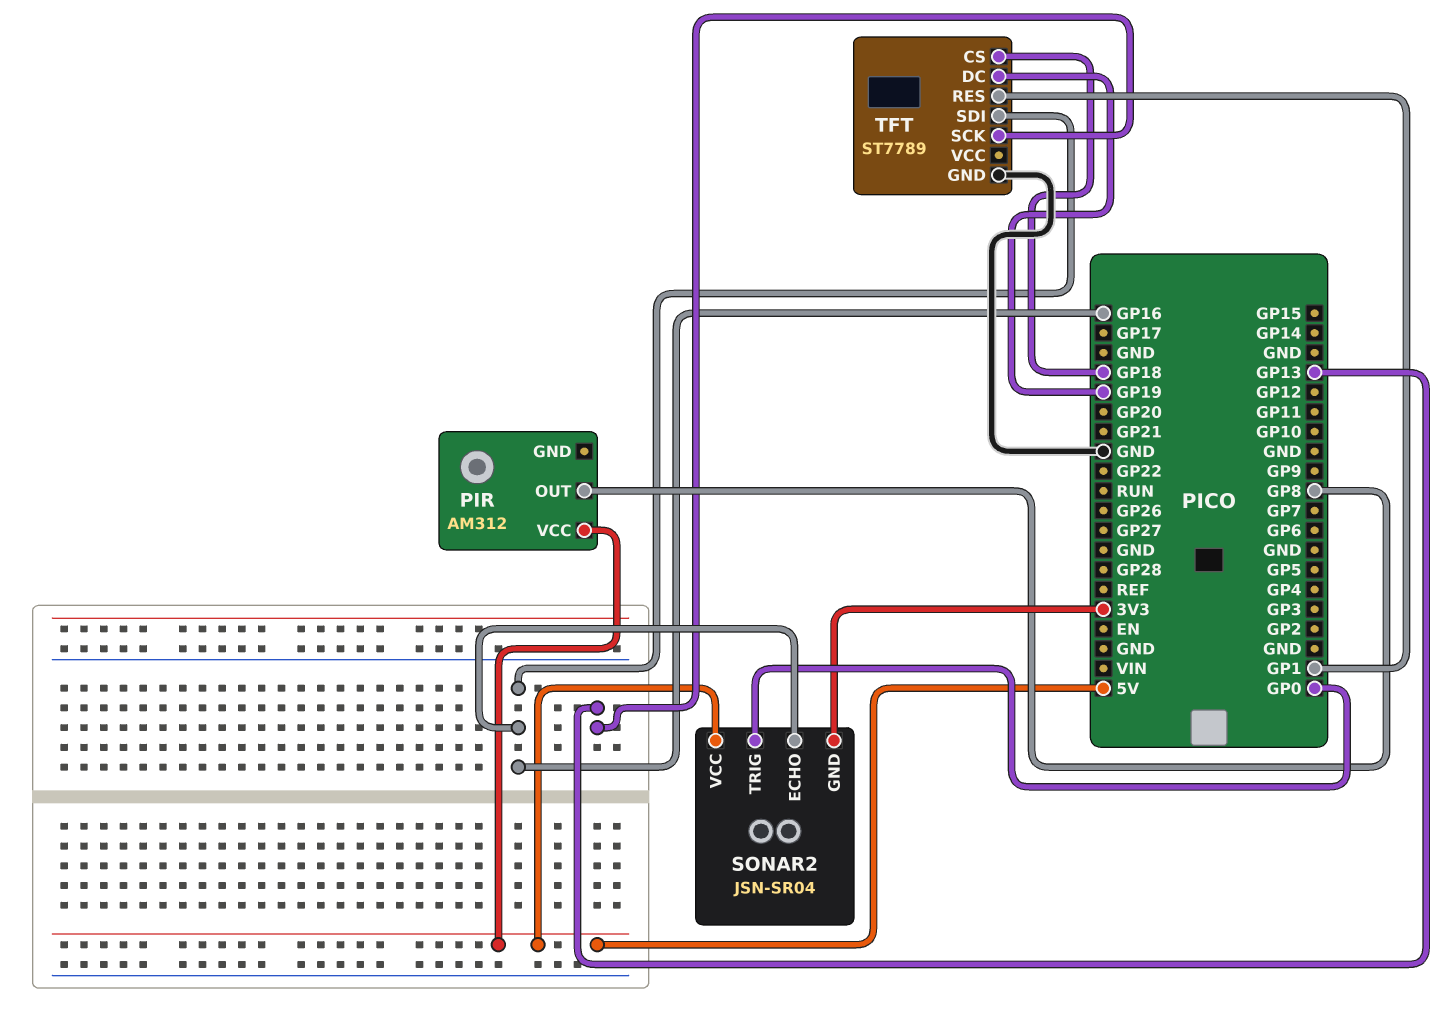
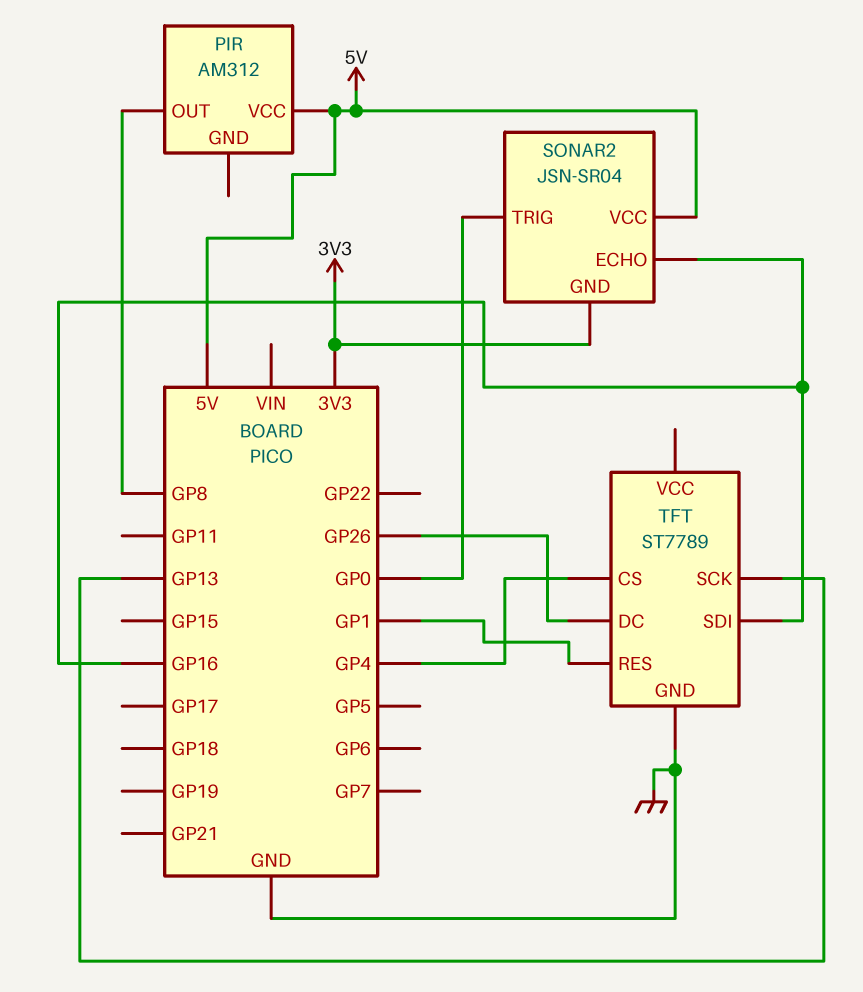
TFT pin CS: GP18 -> GP4
TFT pin DC: GP19 -> GP26

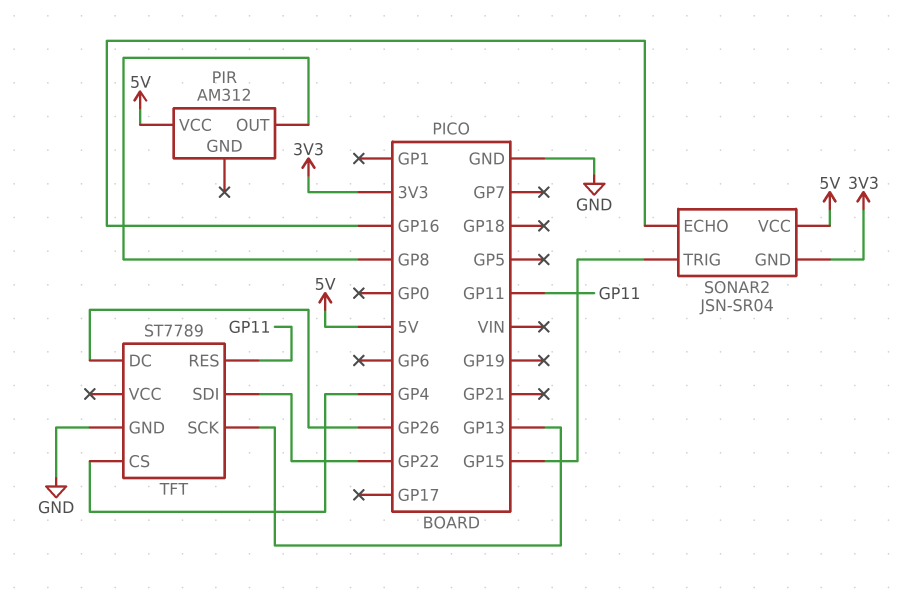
SONAR2 pin TRIG: GP0 -> GP15
TFT pin RES: GP1 -> GP11
TFT pin SDI: GP16 -> GP22

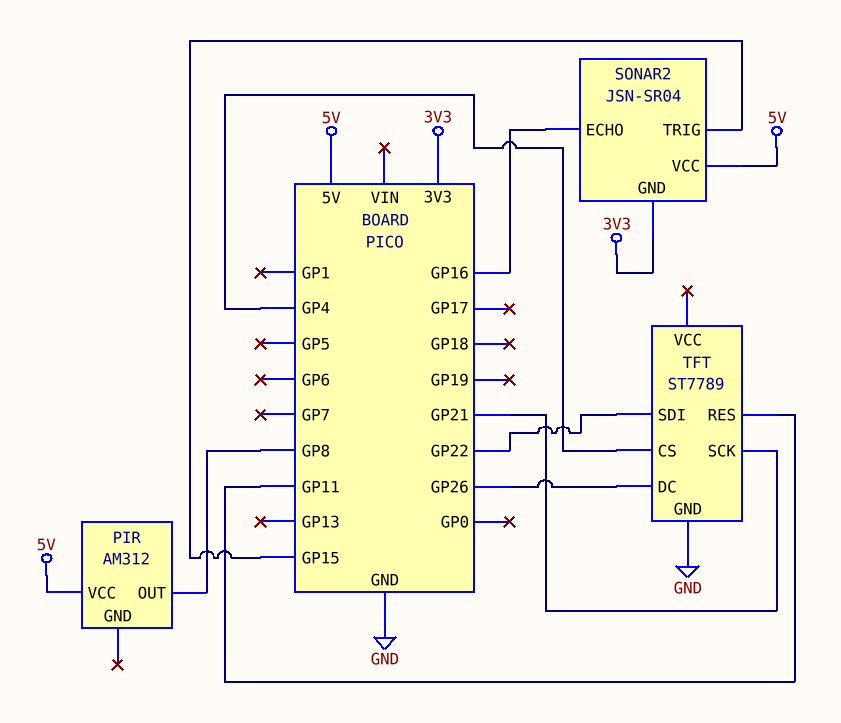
TFT pin SCK: GP13 -> GP21

